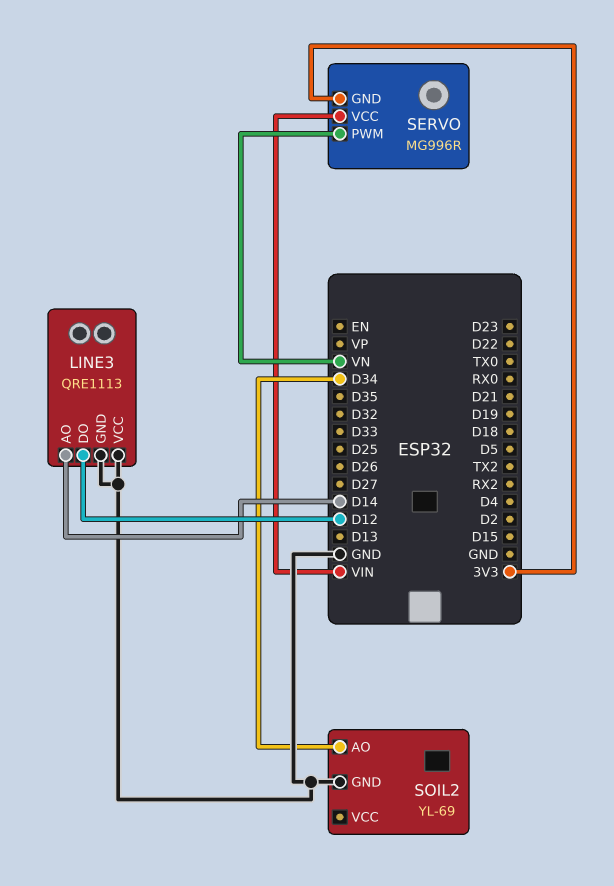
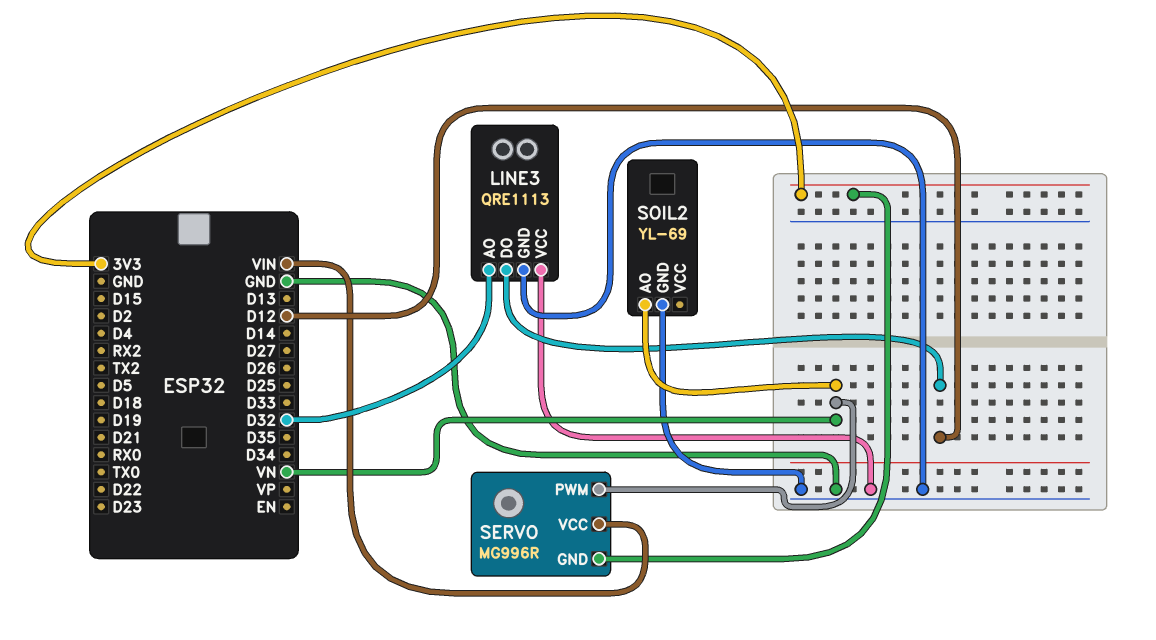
LINE3 pin AO: D14 -> D32
SOIL2 pin AO: D34 -> VN

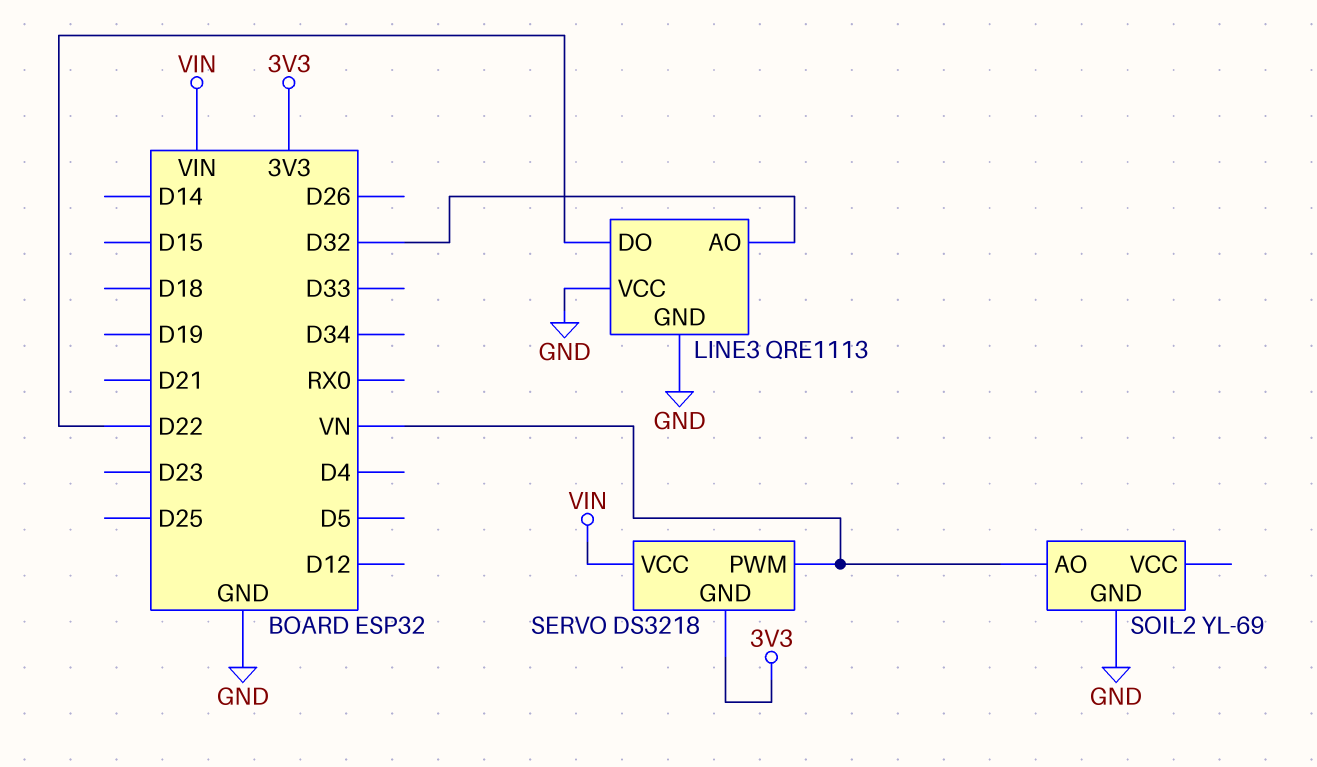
LINE3 pin DO: D12 -> D22
SERVO: MG996R -> DS3218

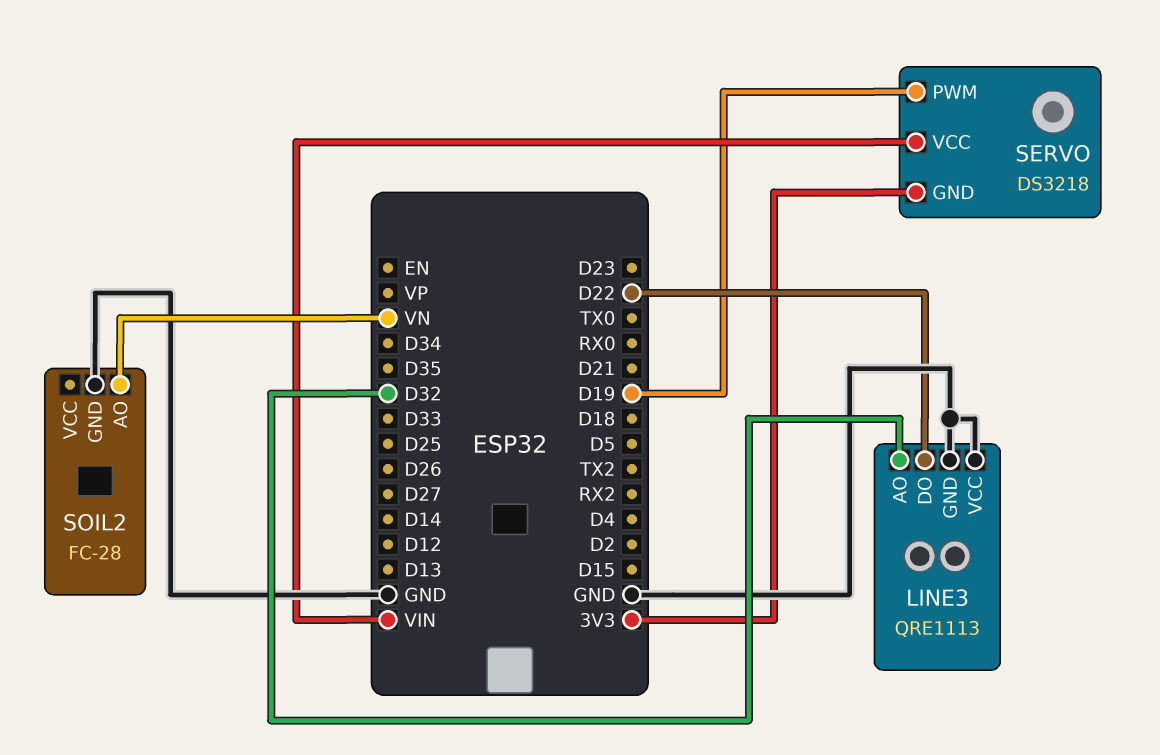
SERVO pin PWM: VN -> D19
SOIL2: YL-69 -> FC-28

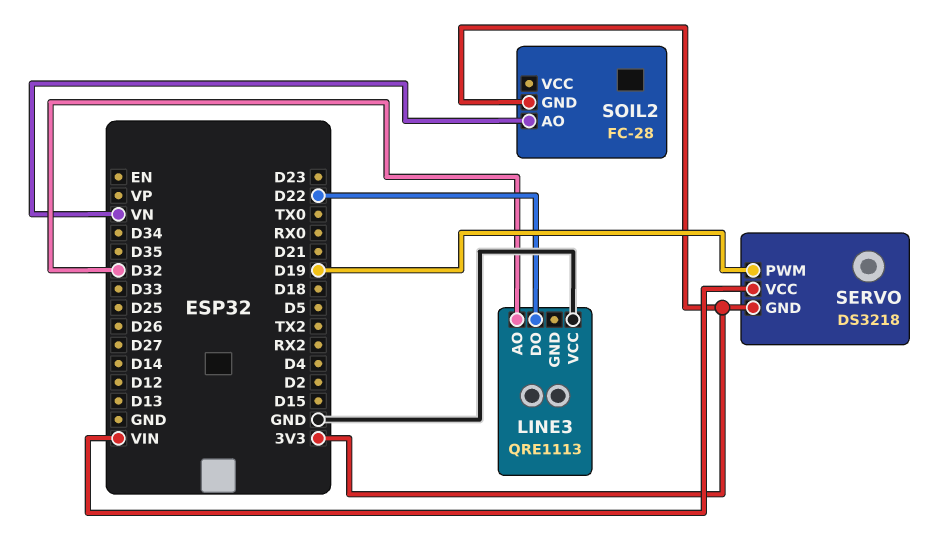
LINE3 pin GND: GND -> none
SOIL2 pin GND: GND -> 3V3

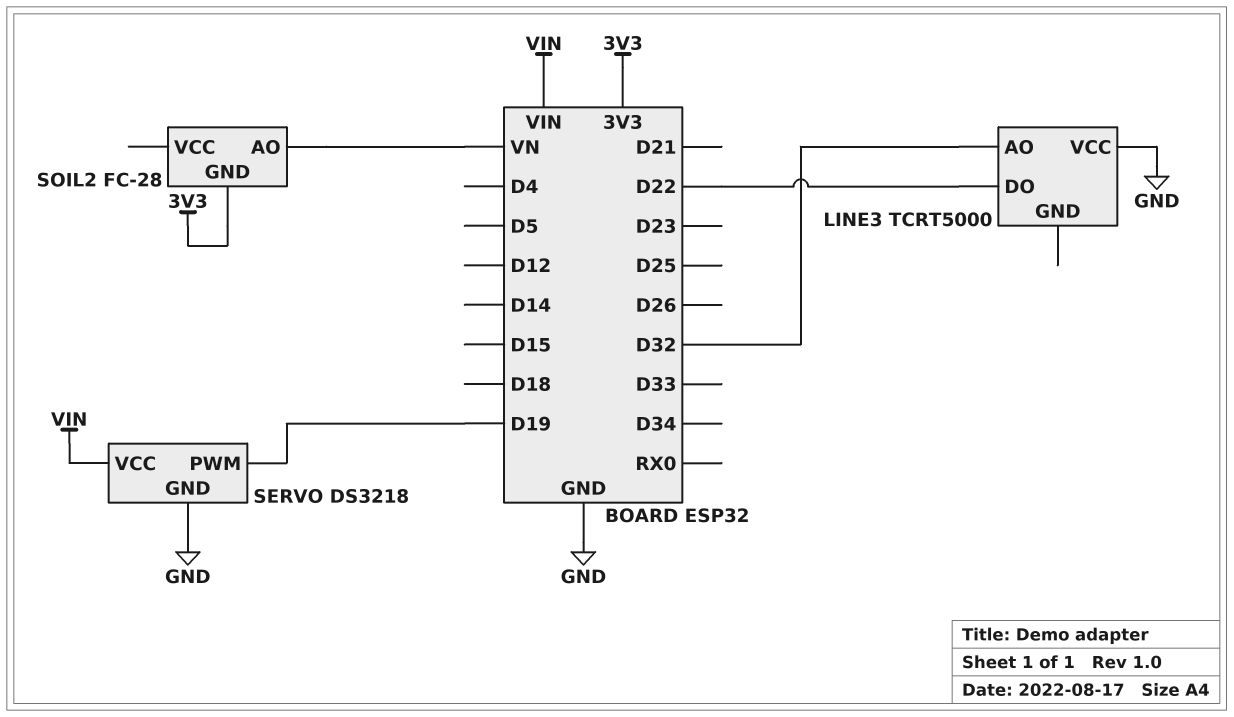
LINE3: QRE1113 -> TCRT5000
SERVO pin GND: 3V3 -> GND

